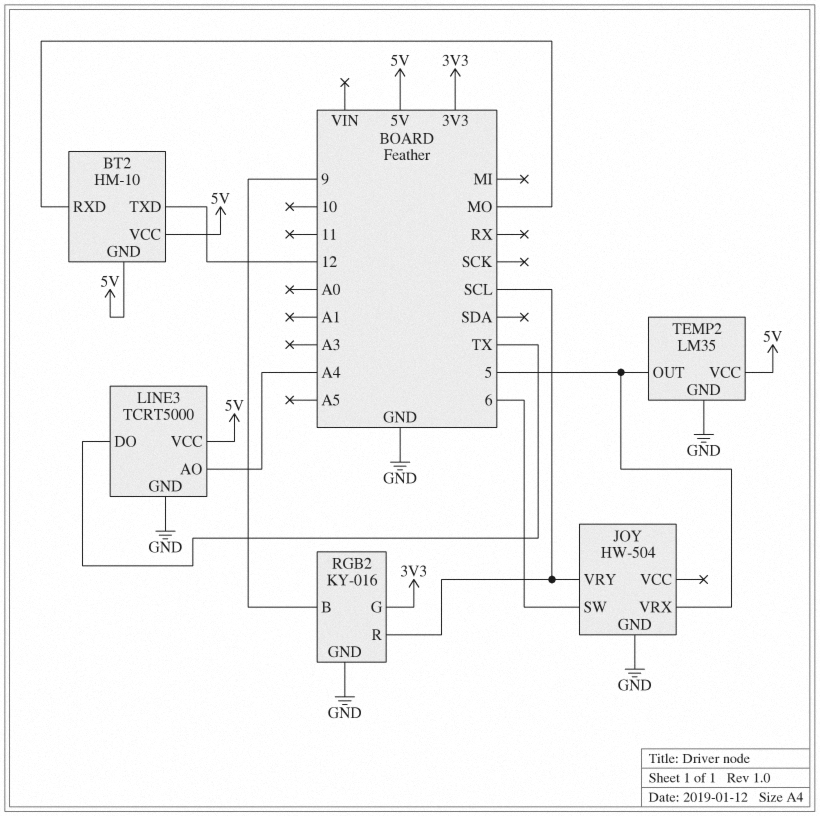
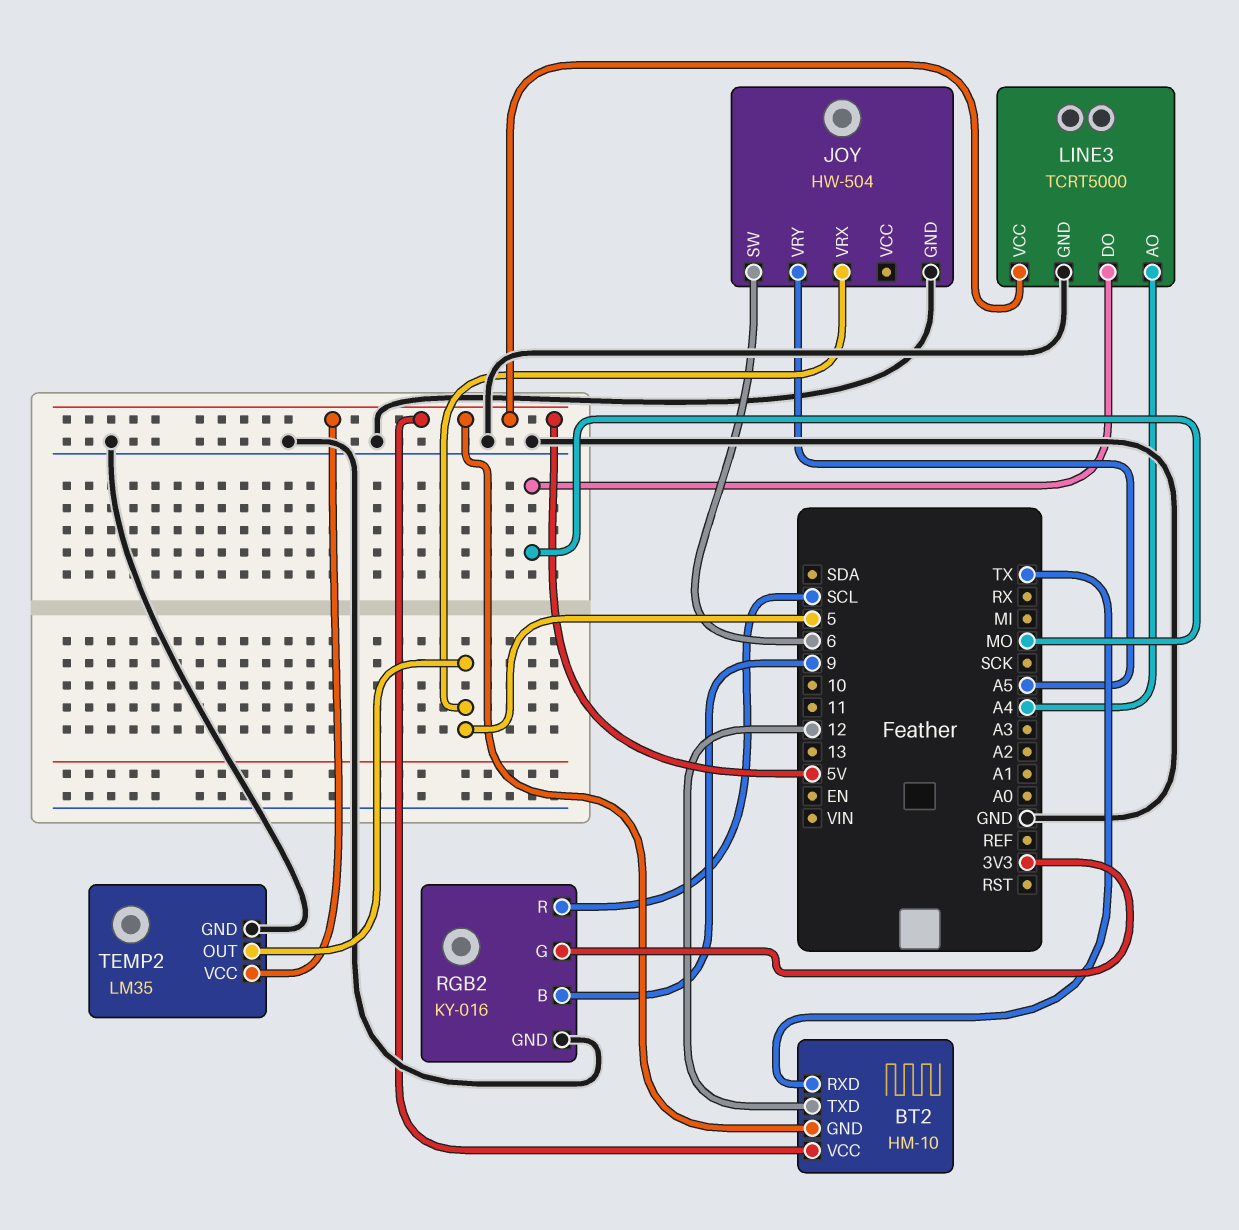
BT2 pin RXD: MO -> TX
JOY pin VRY: SCL -> A5
LINE3 pin DO: TX -> MO

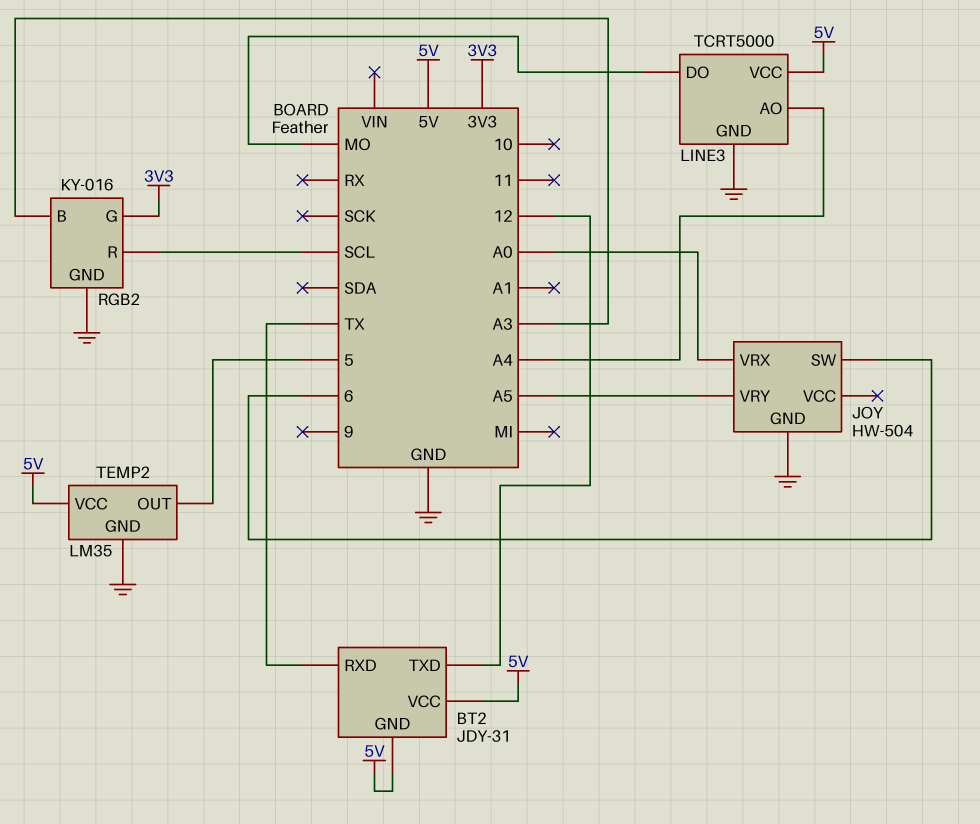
BT2: HM-10 -> JDY-31
JOY pin VRX: 5 -> A0
RGB2 pin B: 9 -> A3

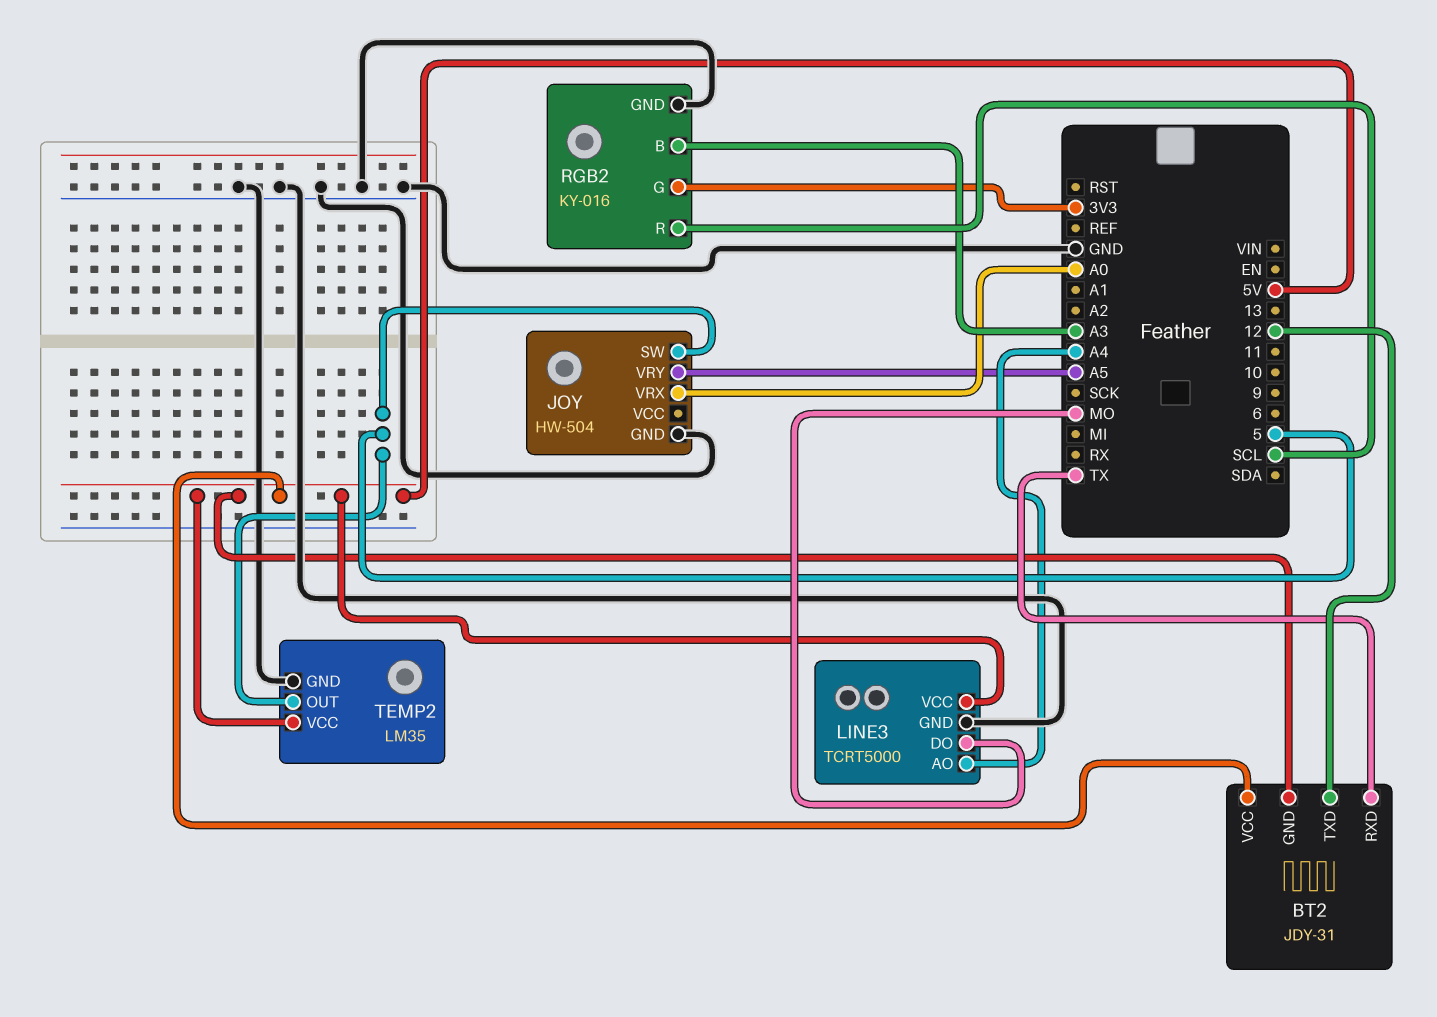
JOY pin SW: 6 -> 5

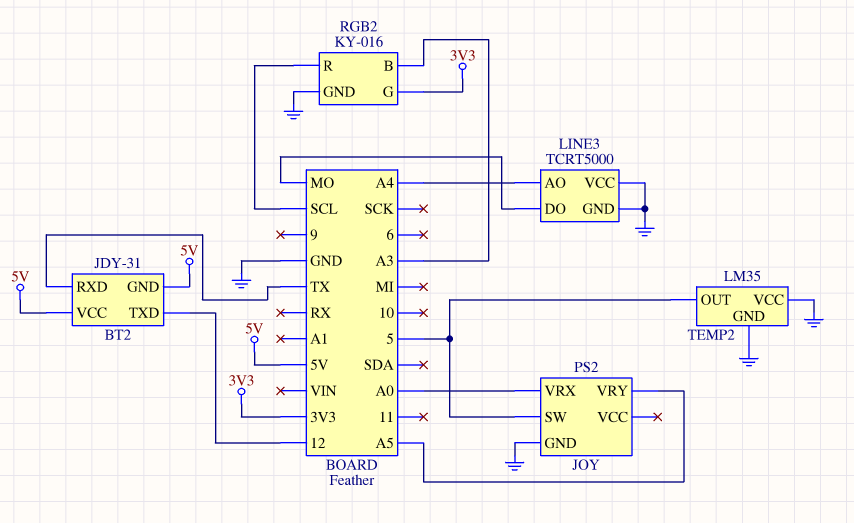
JOY: HW-504 -> PS2
LINE3 pin VCC: 5V -> GND
TEMP2 pin VCC: 5V -> GND

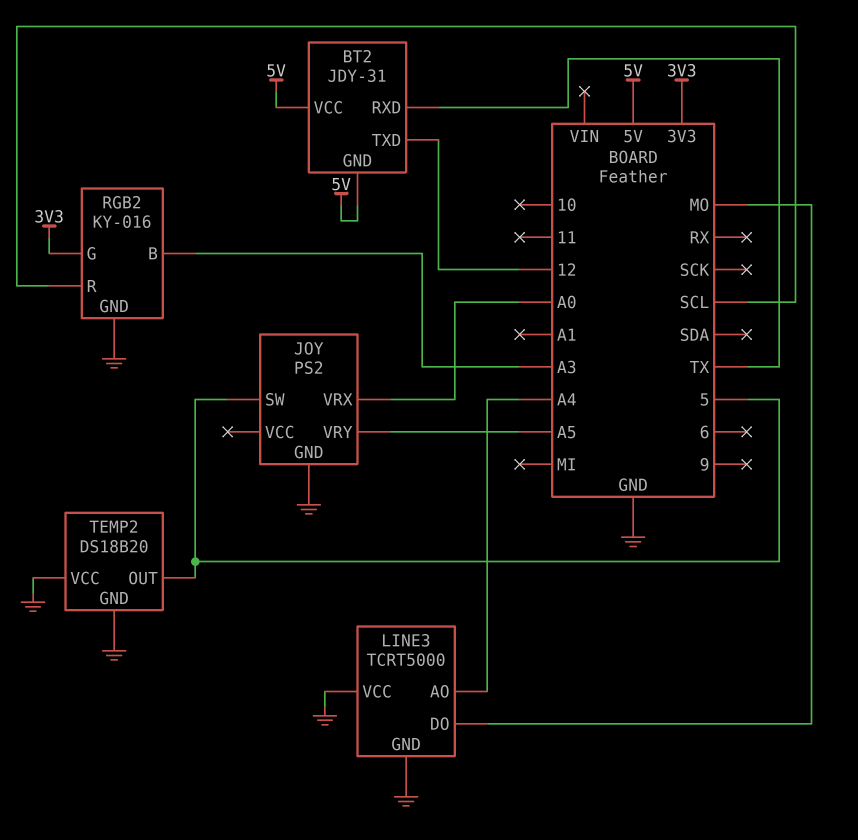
TEMP2: LM35 -> DS18B20

